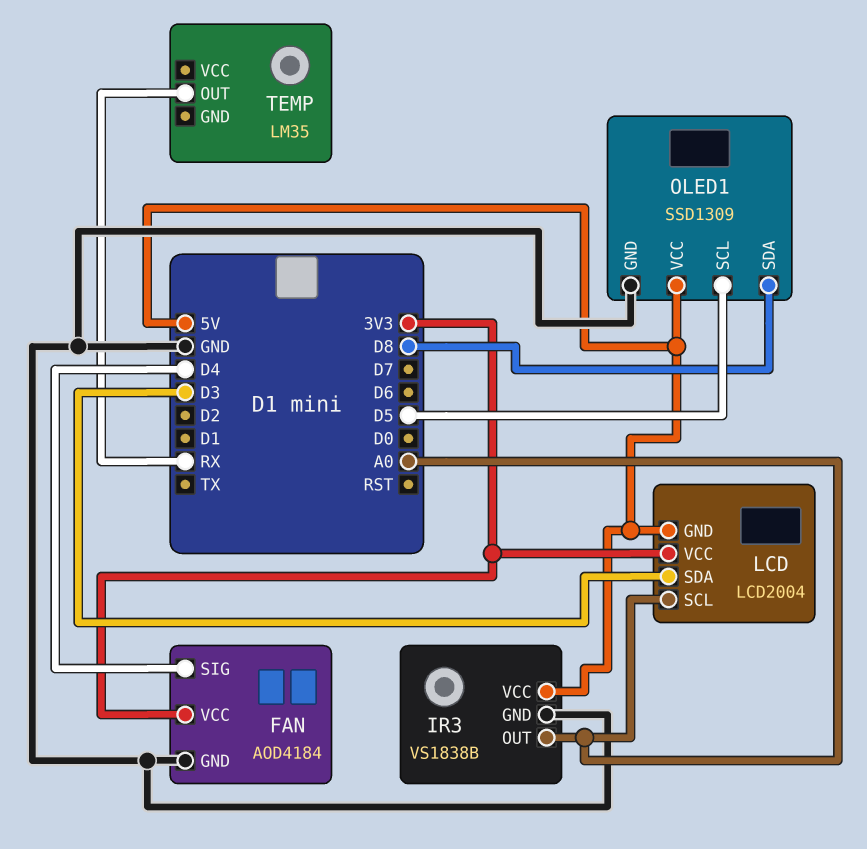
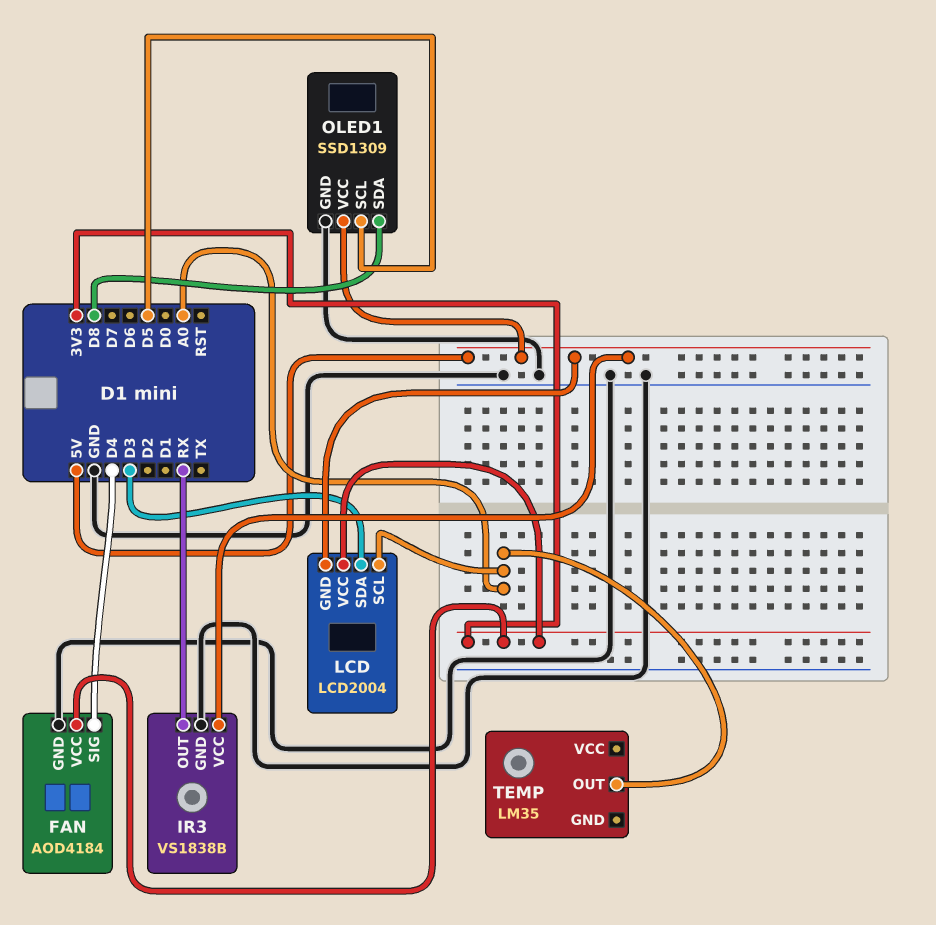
IR3 pin OUT: A0 -> RX
TEMP pin OUT: RX -> A0

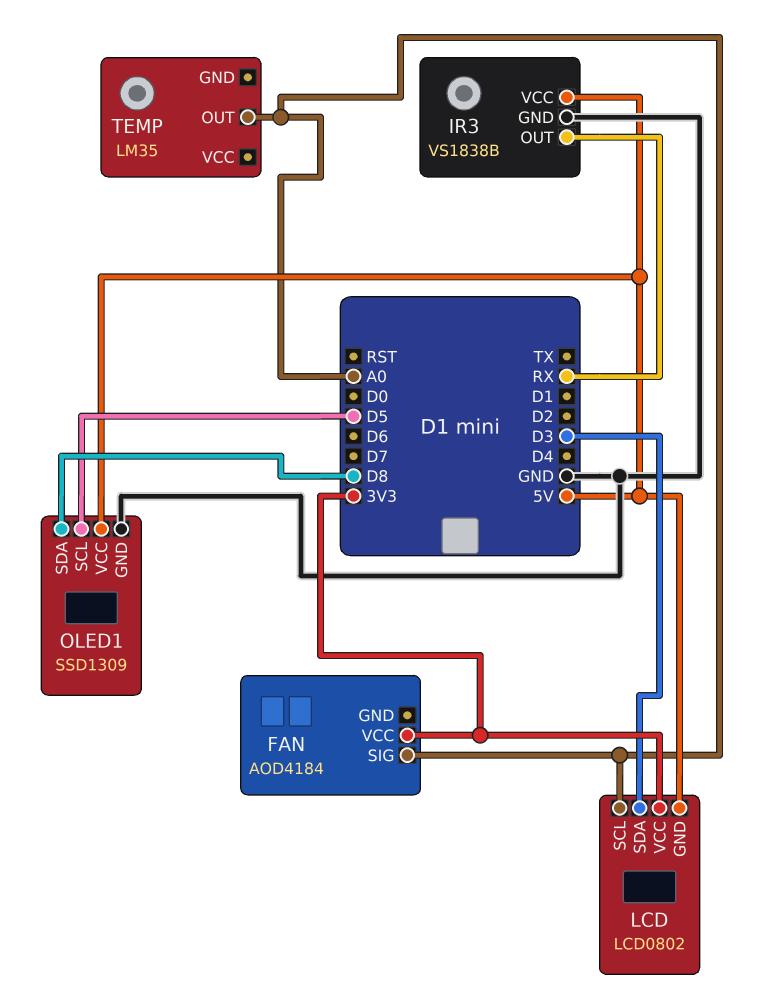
FAN pin GND: GND -> none
FAN pin SIG: D4 -> A0
LCD: LCD2004 -> LCD0802

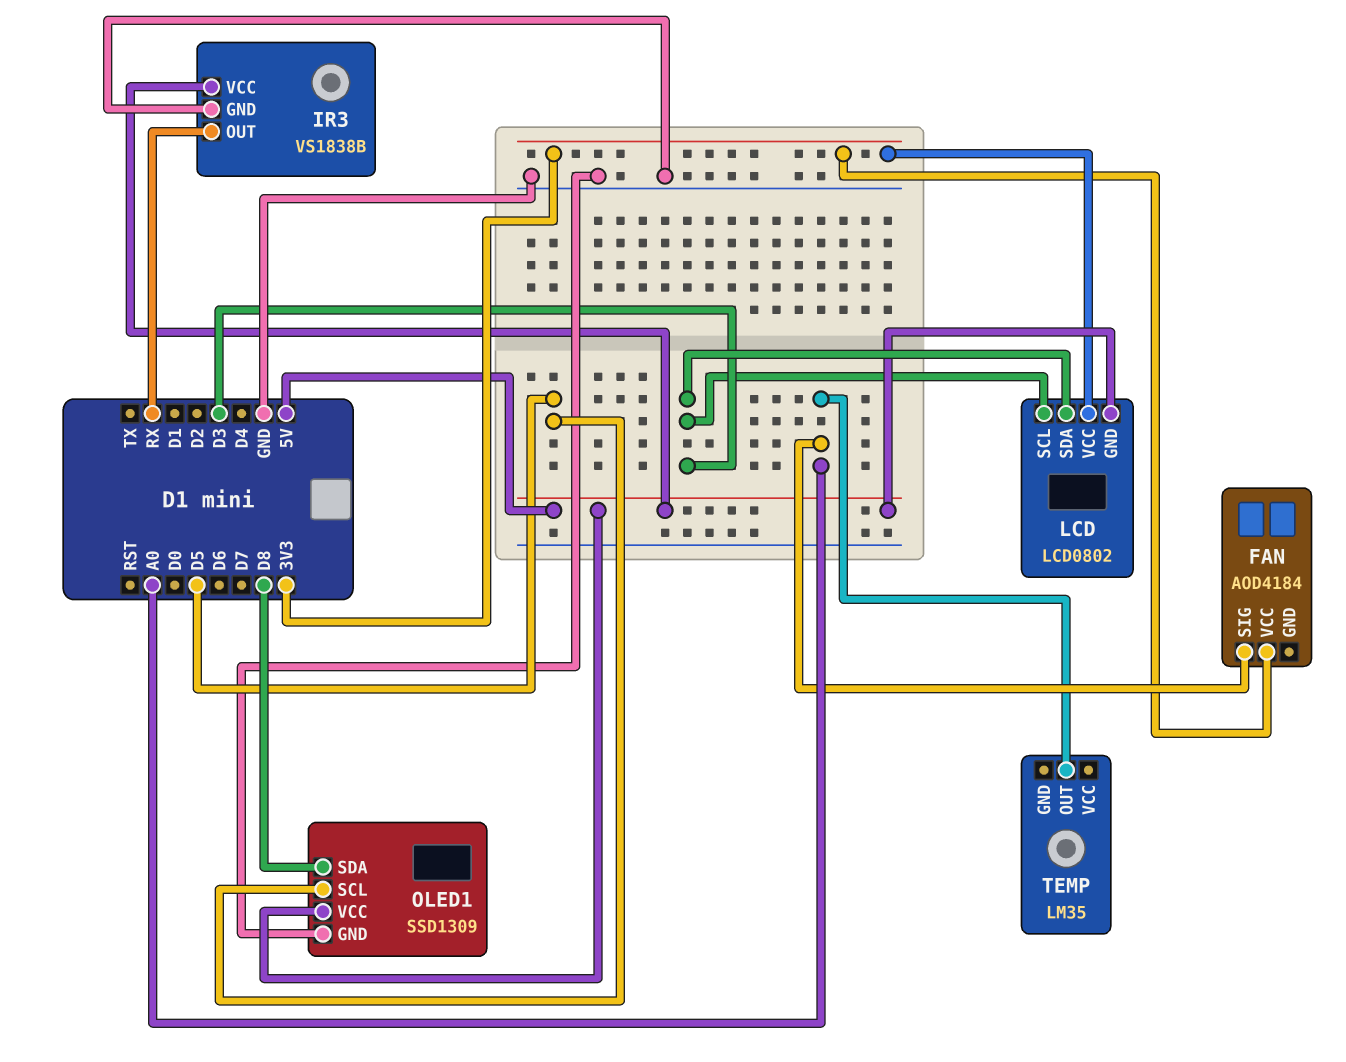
LCD pin SCL: A0 -> D3

